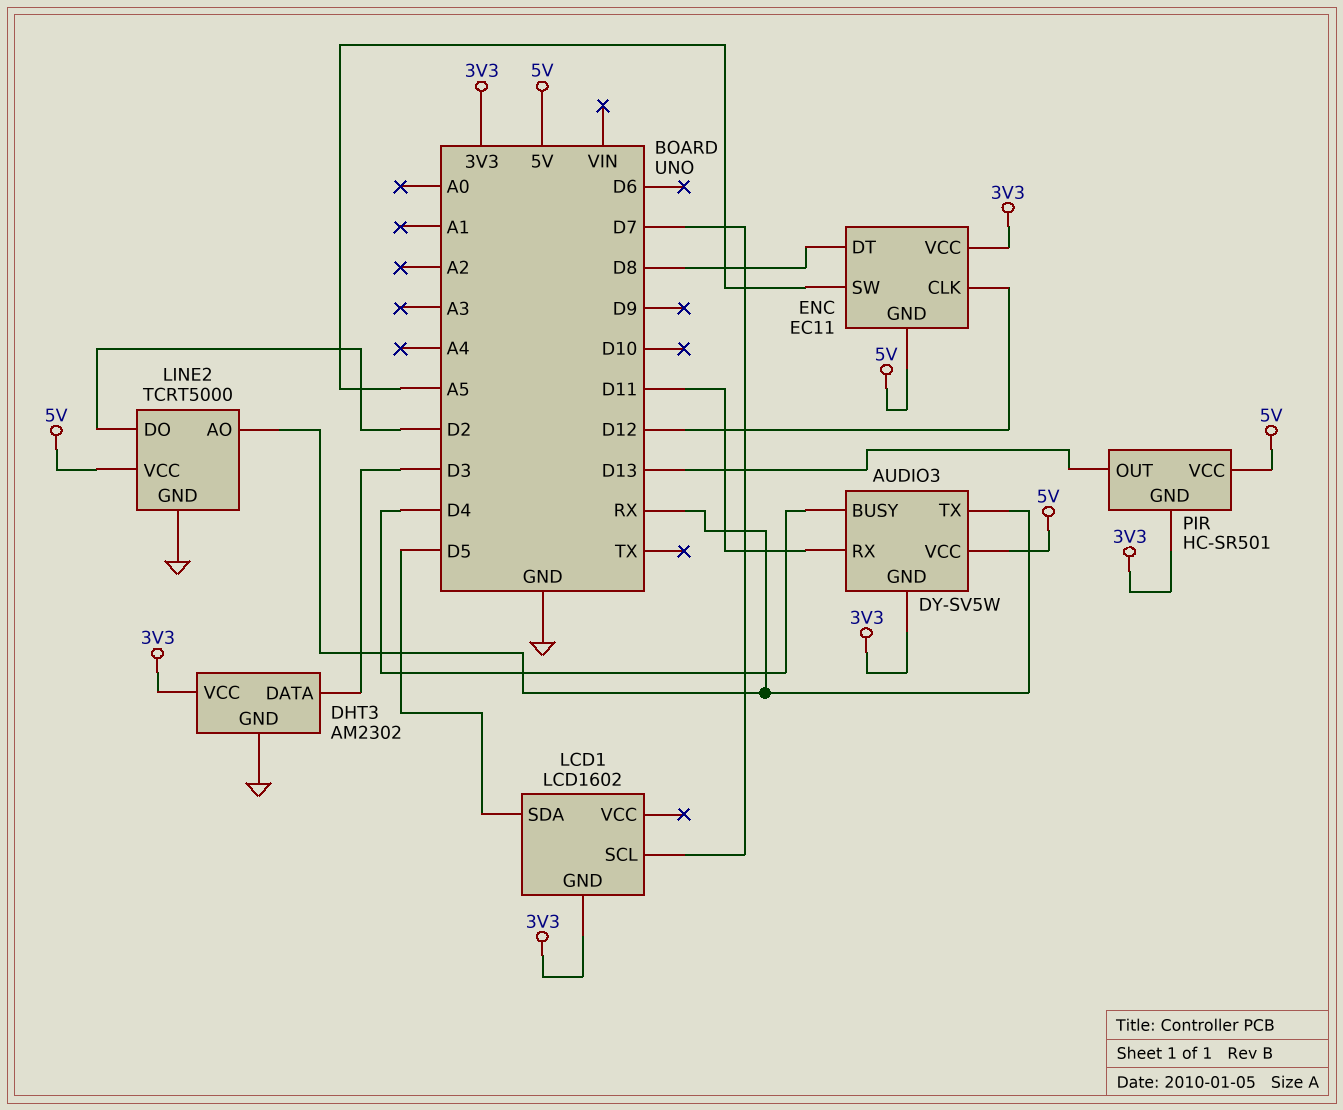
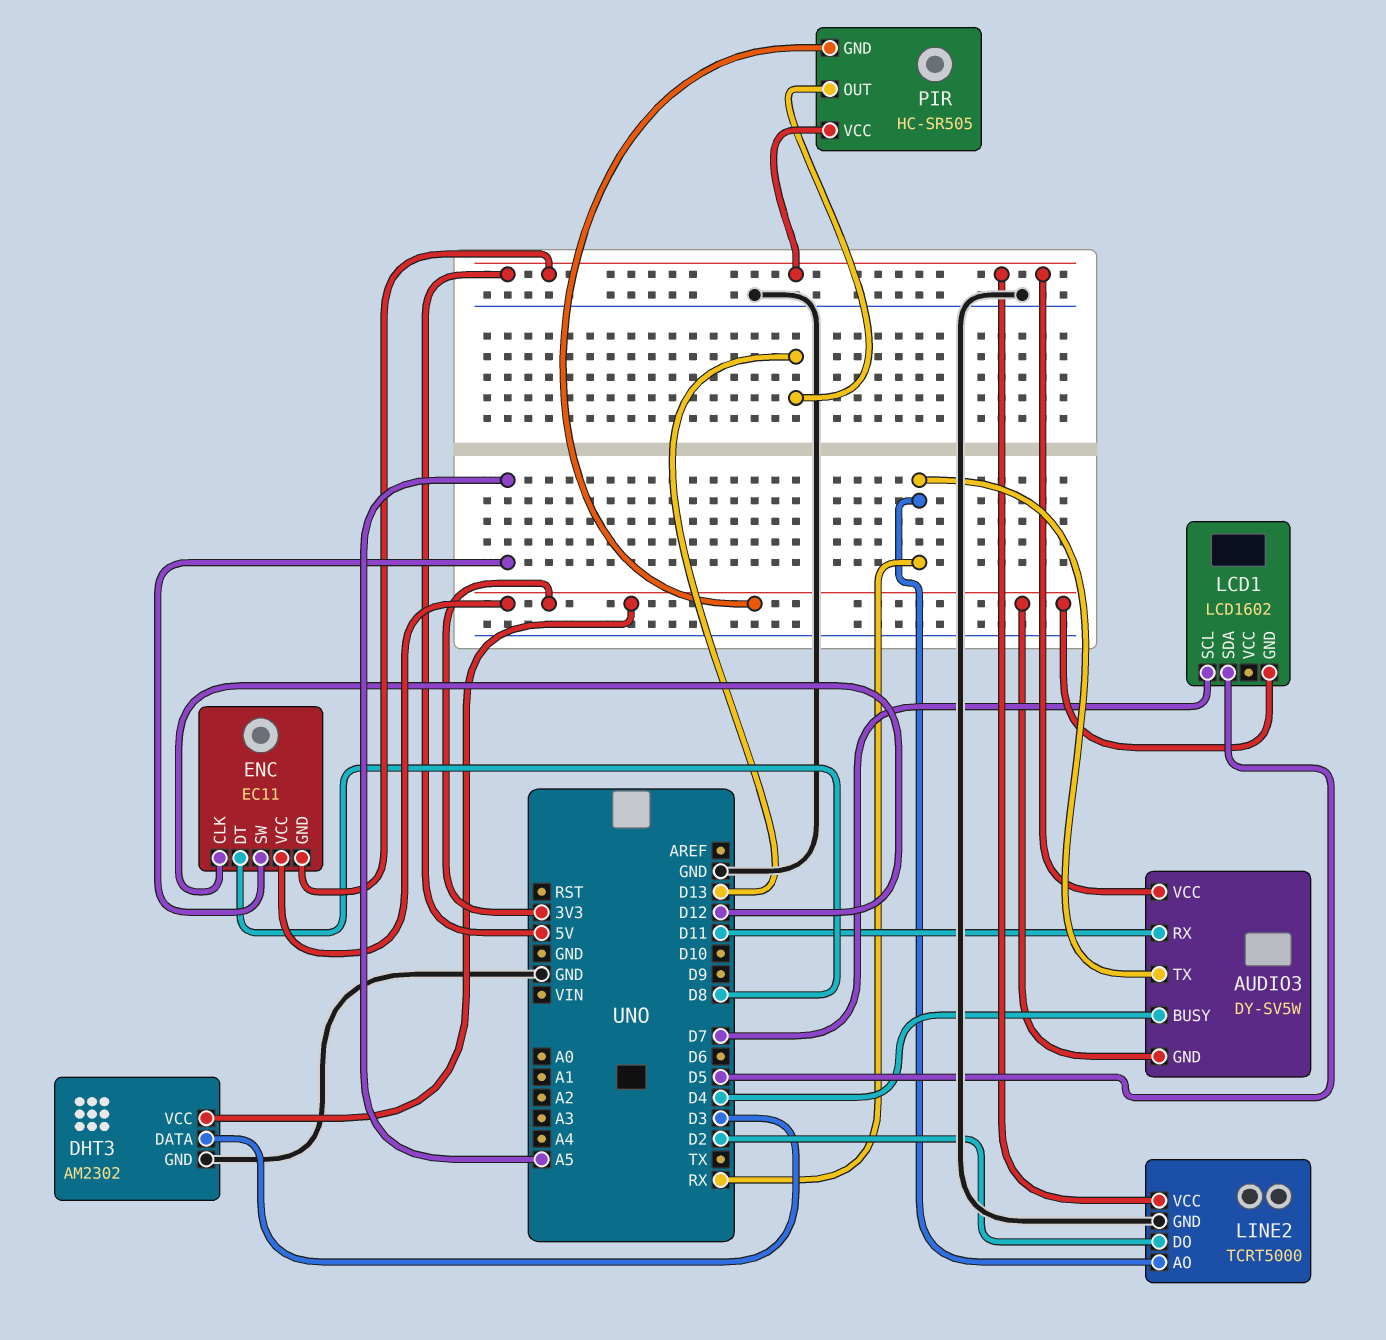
PIR: HC-SR501 -> HC-SR505

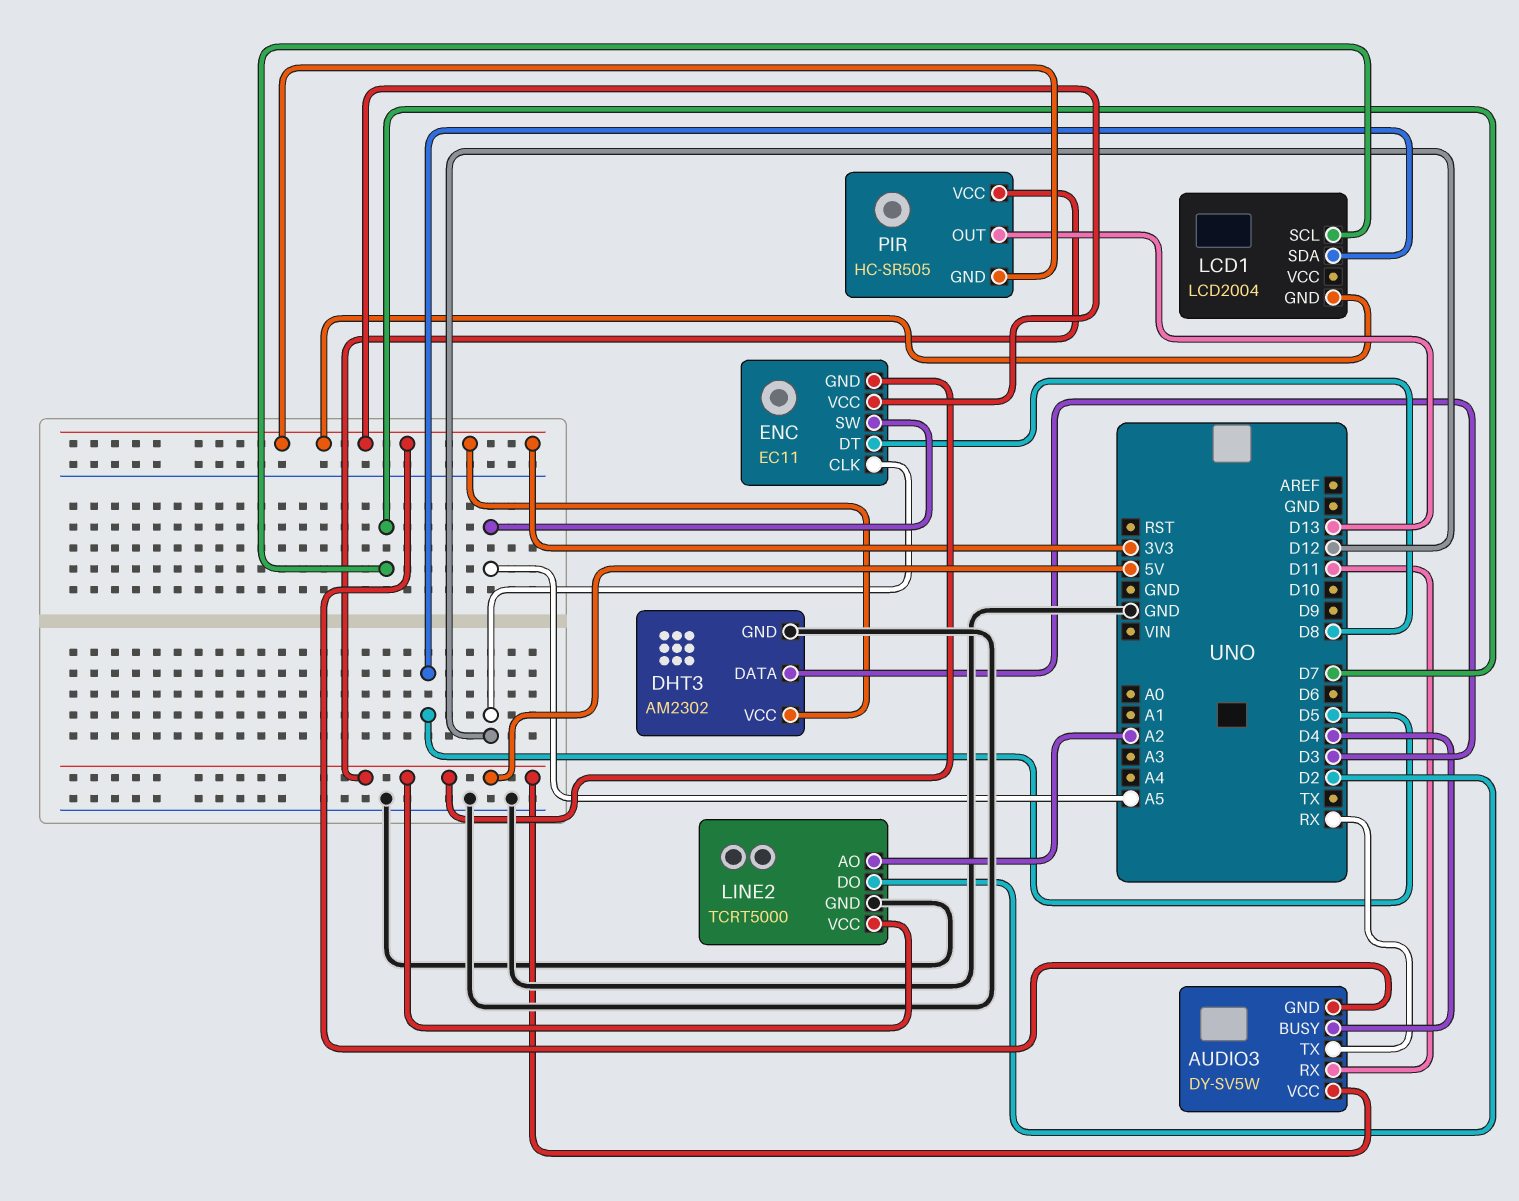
LCD1: LCD1602 -> LCD2004
LINE2 pin AO: RX -> A2

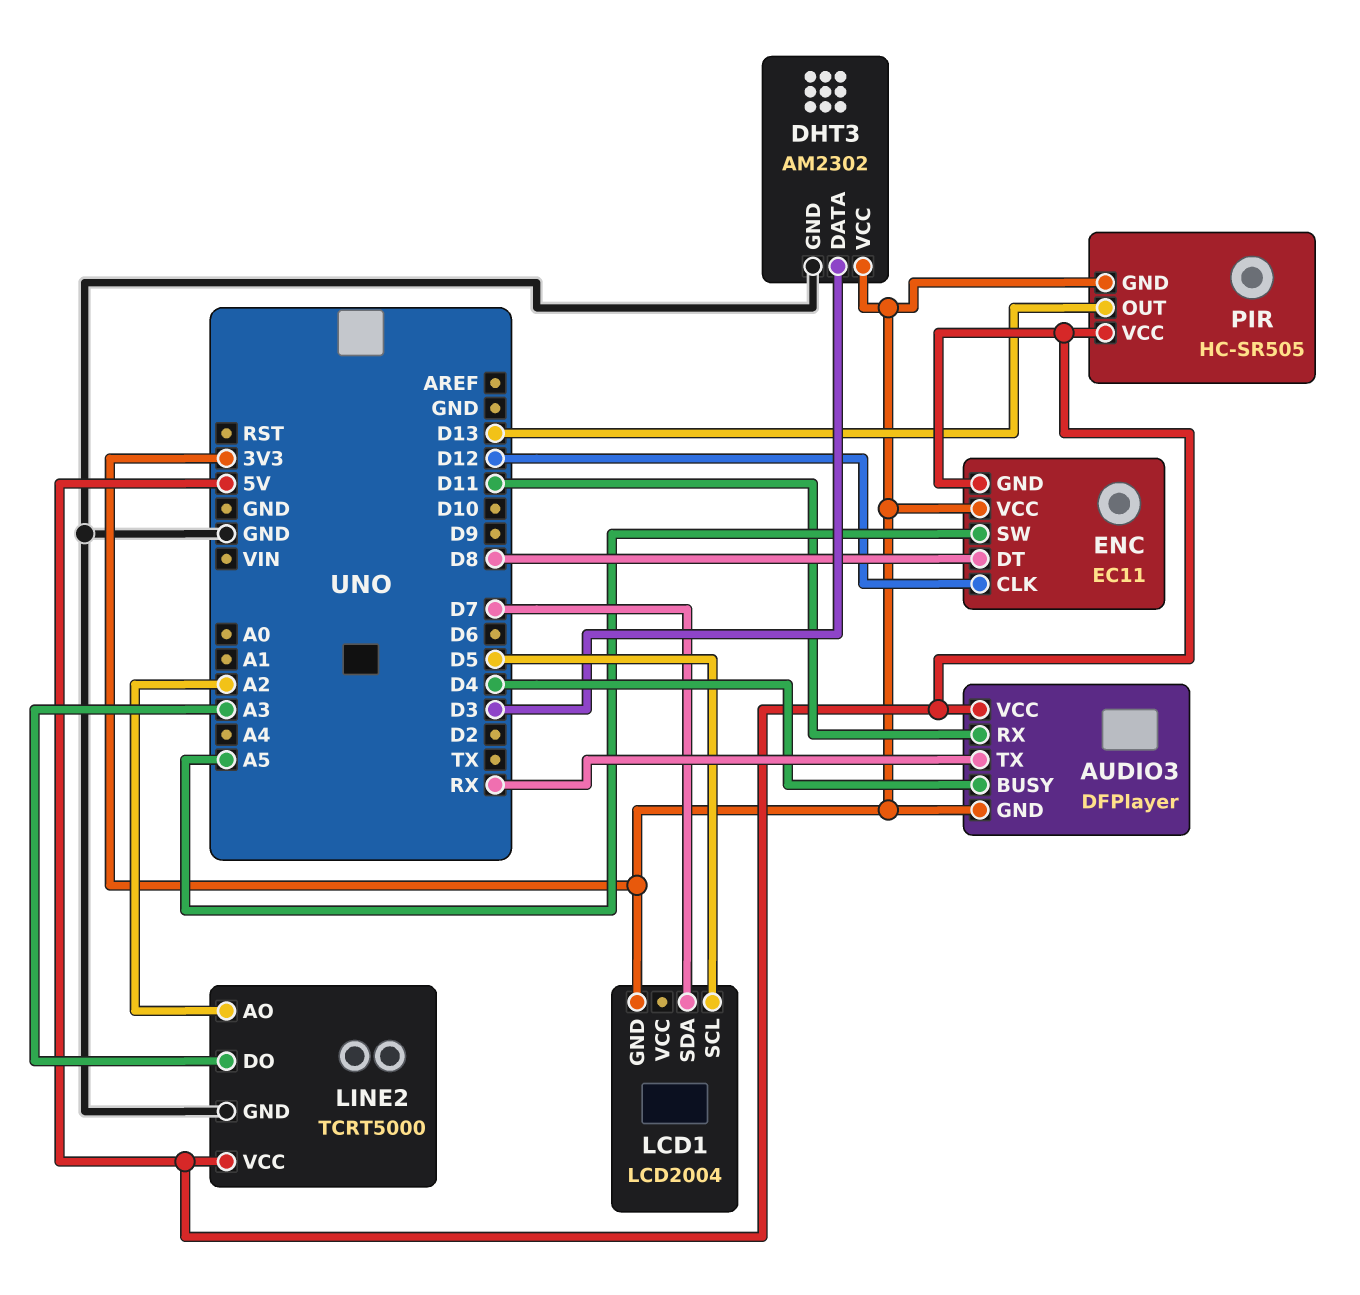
AUDIO3: DY-SV5W -> DFPlayer
LCD1 pin SCL: D7 -> D5
LCD1 pin SDA: D5 -> D7
LINE2 pin DO: D2 -> A3

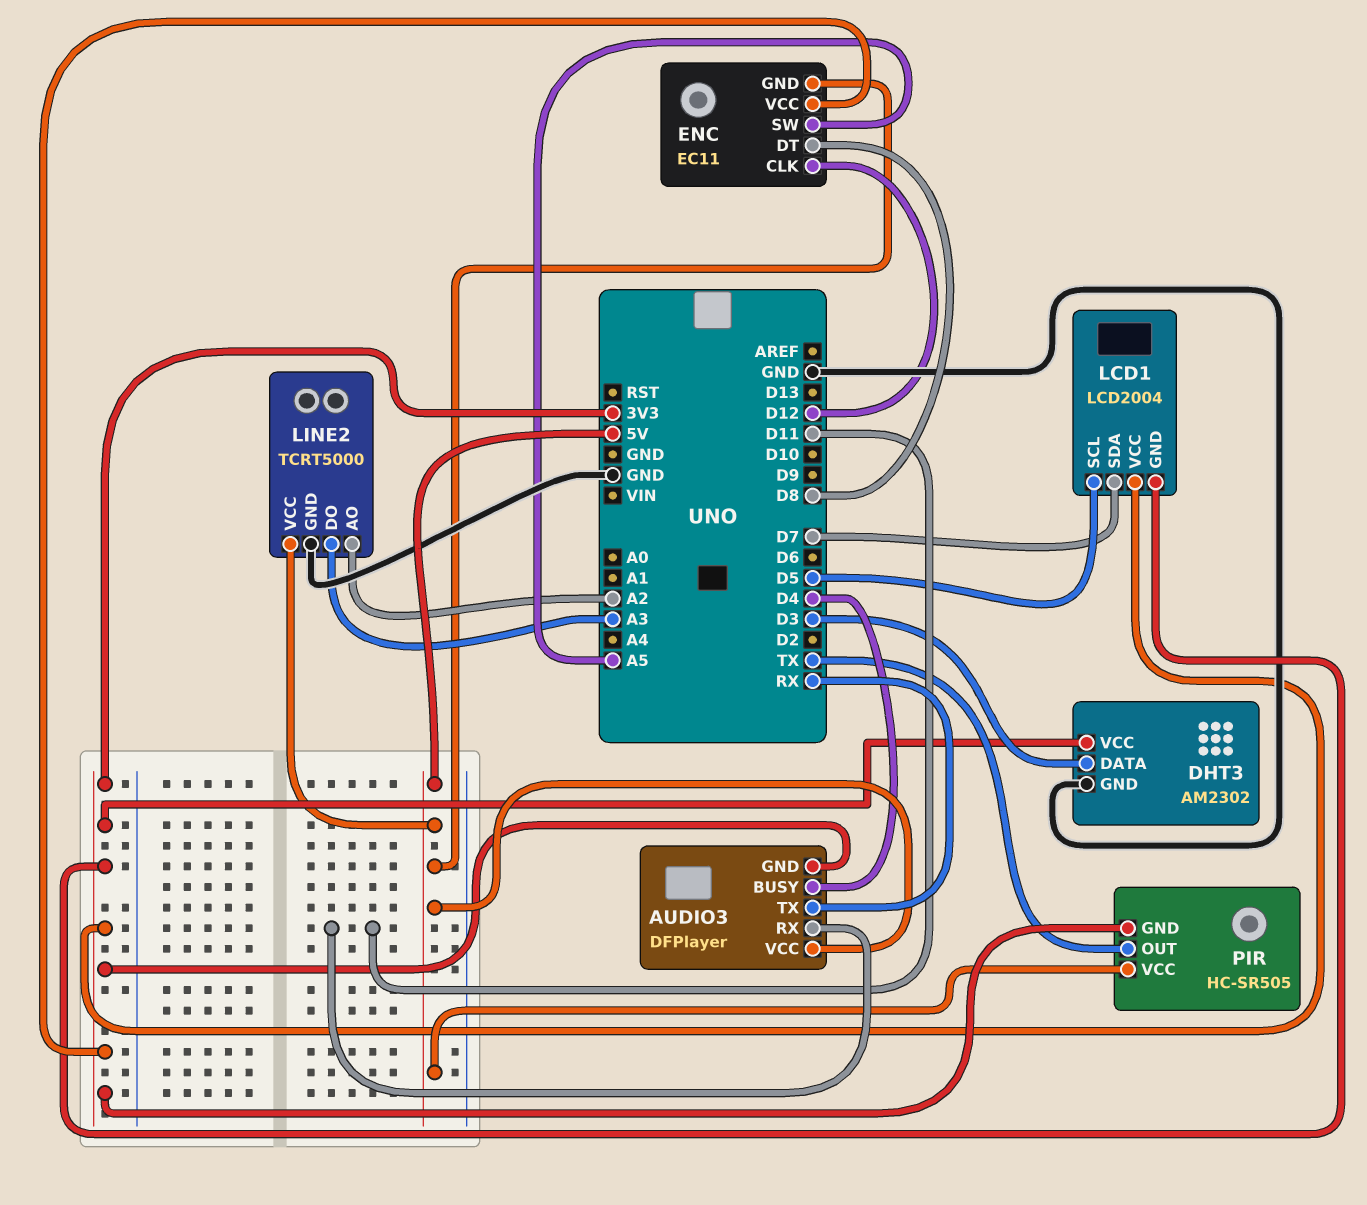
LCD1 pin VCC: none -> 3V3
PIR pin OUT: D13 -> TX

